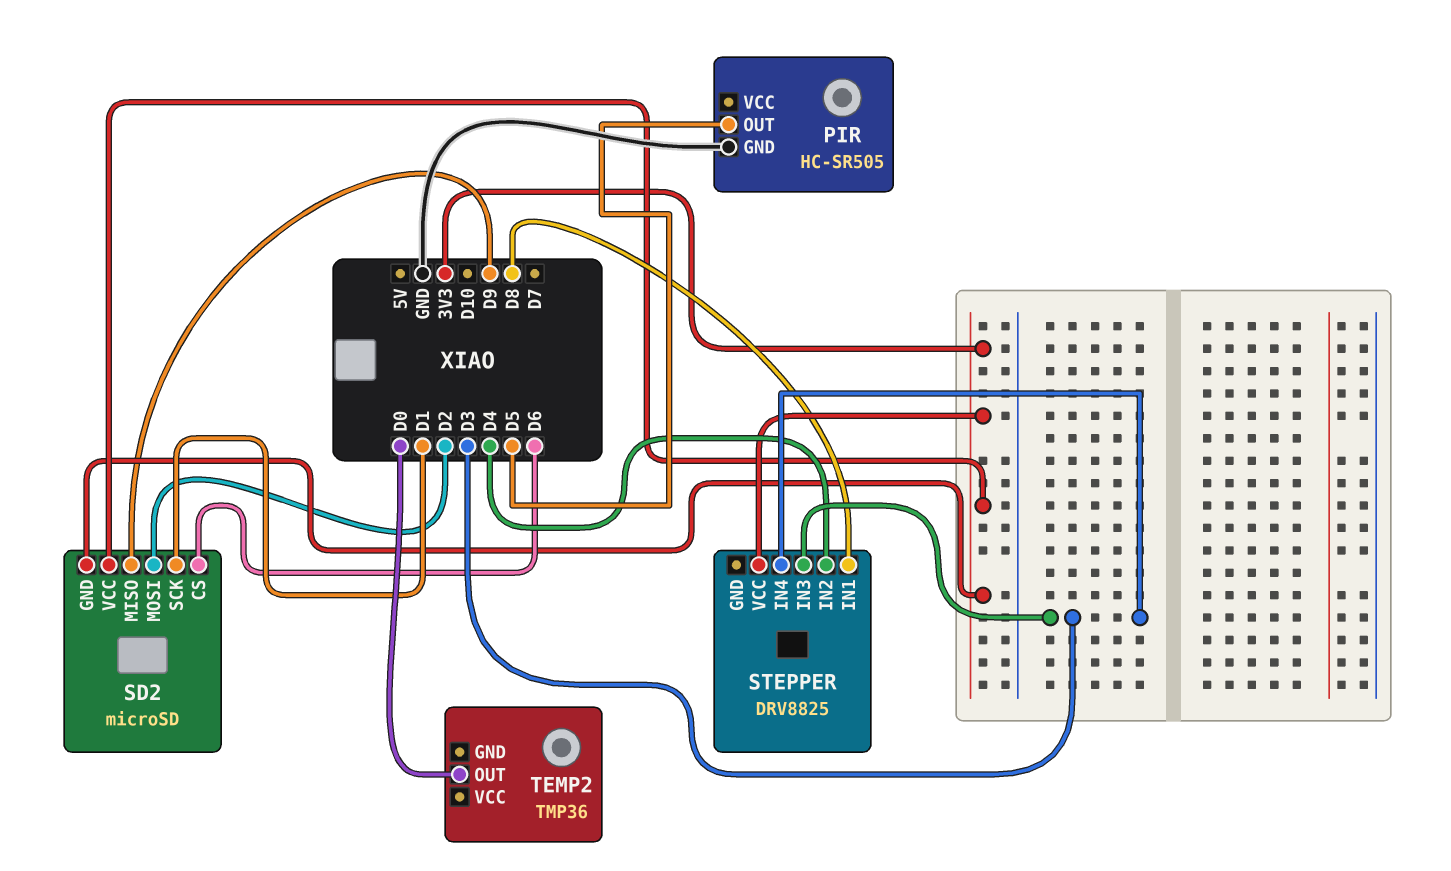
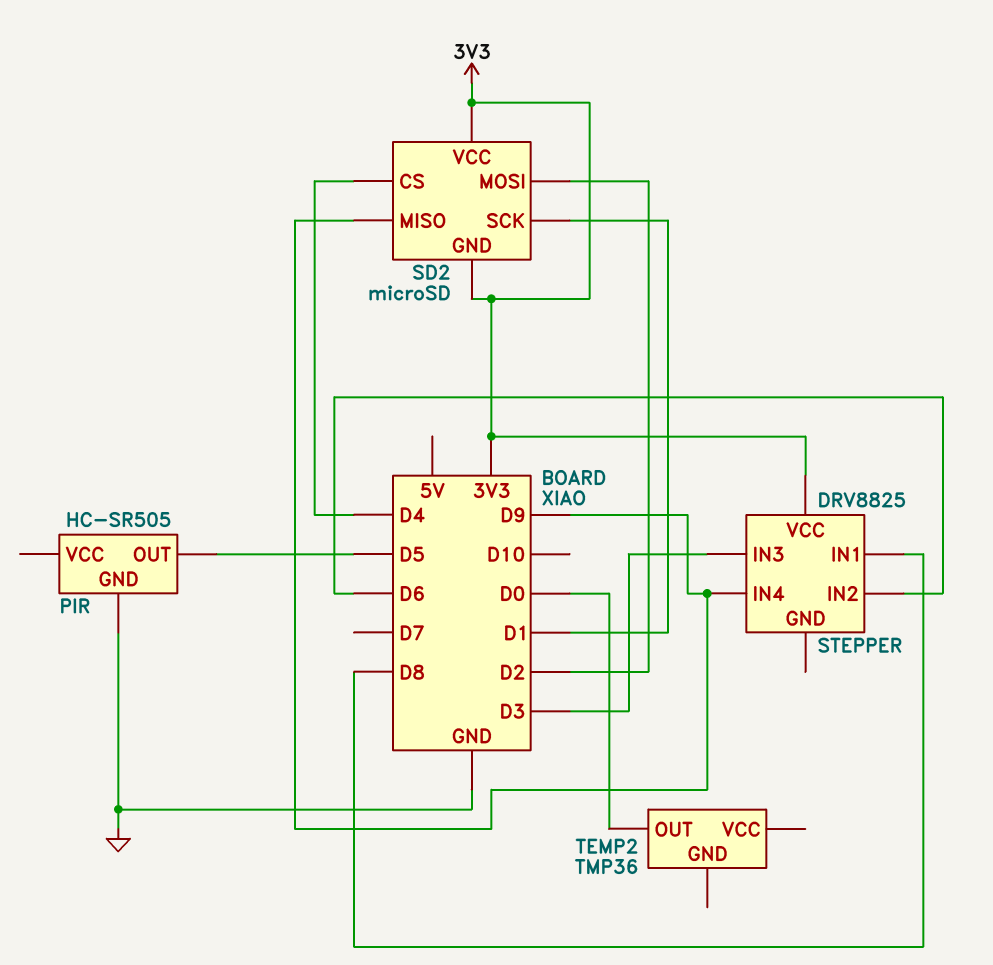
SD2 pin CS: D6 -> D4
STEPPER pin IN2: D4 -> D6
STEPPER pin IN4: D3 -> D9

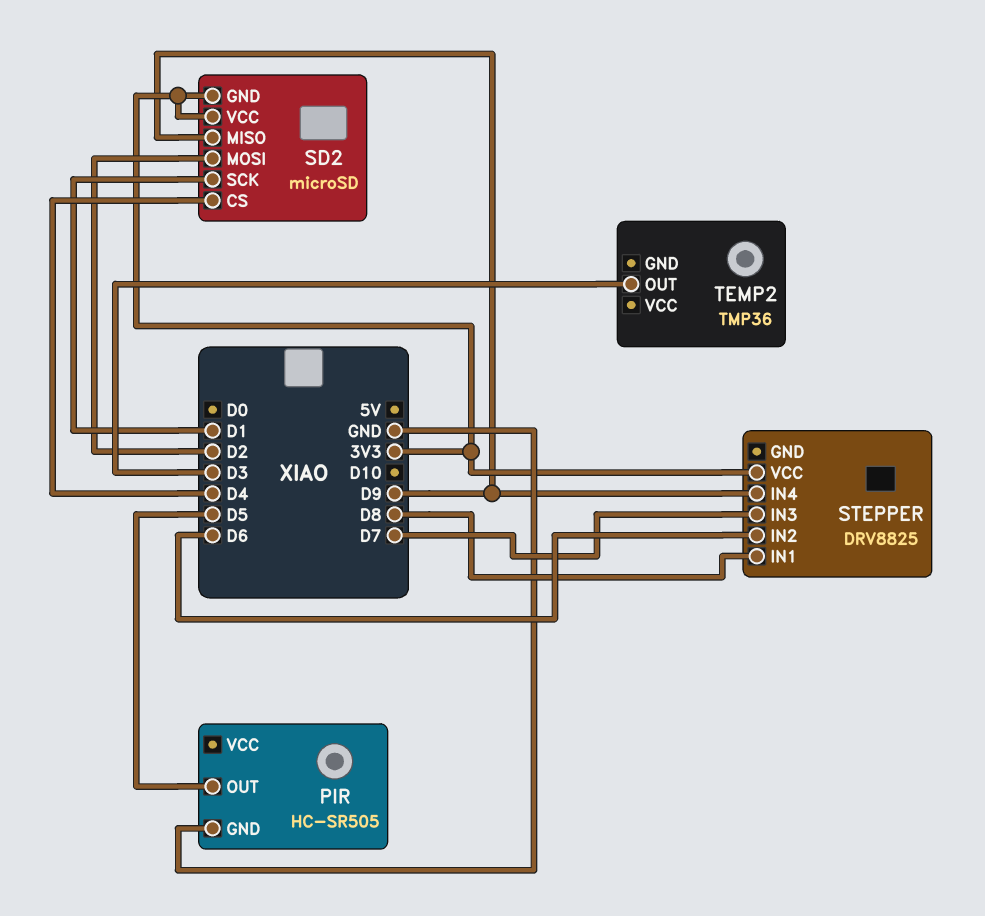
STEPPER pin IN3: D3 -> D7
TEMP2 pin OUT: D0 -> D3

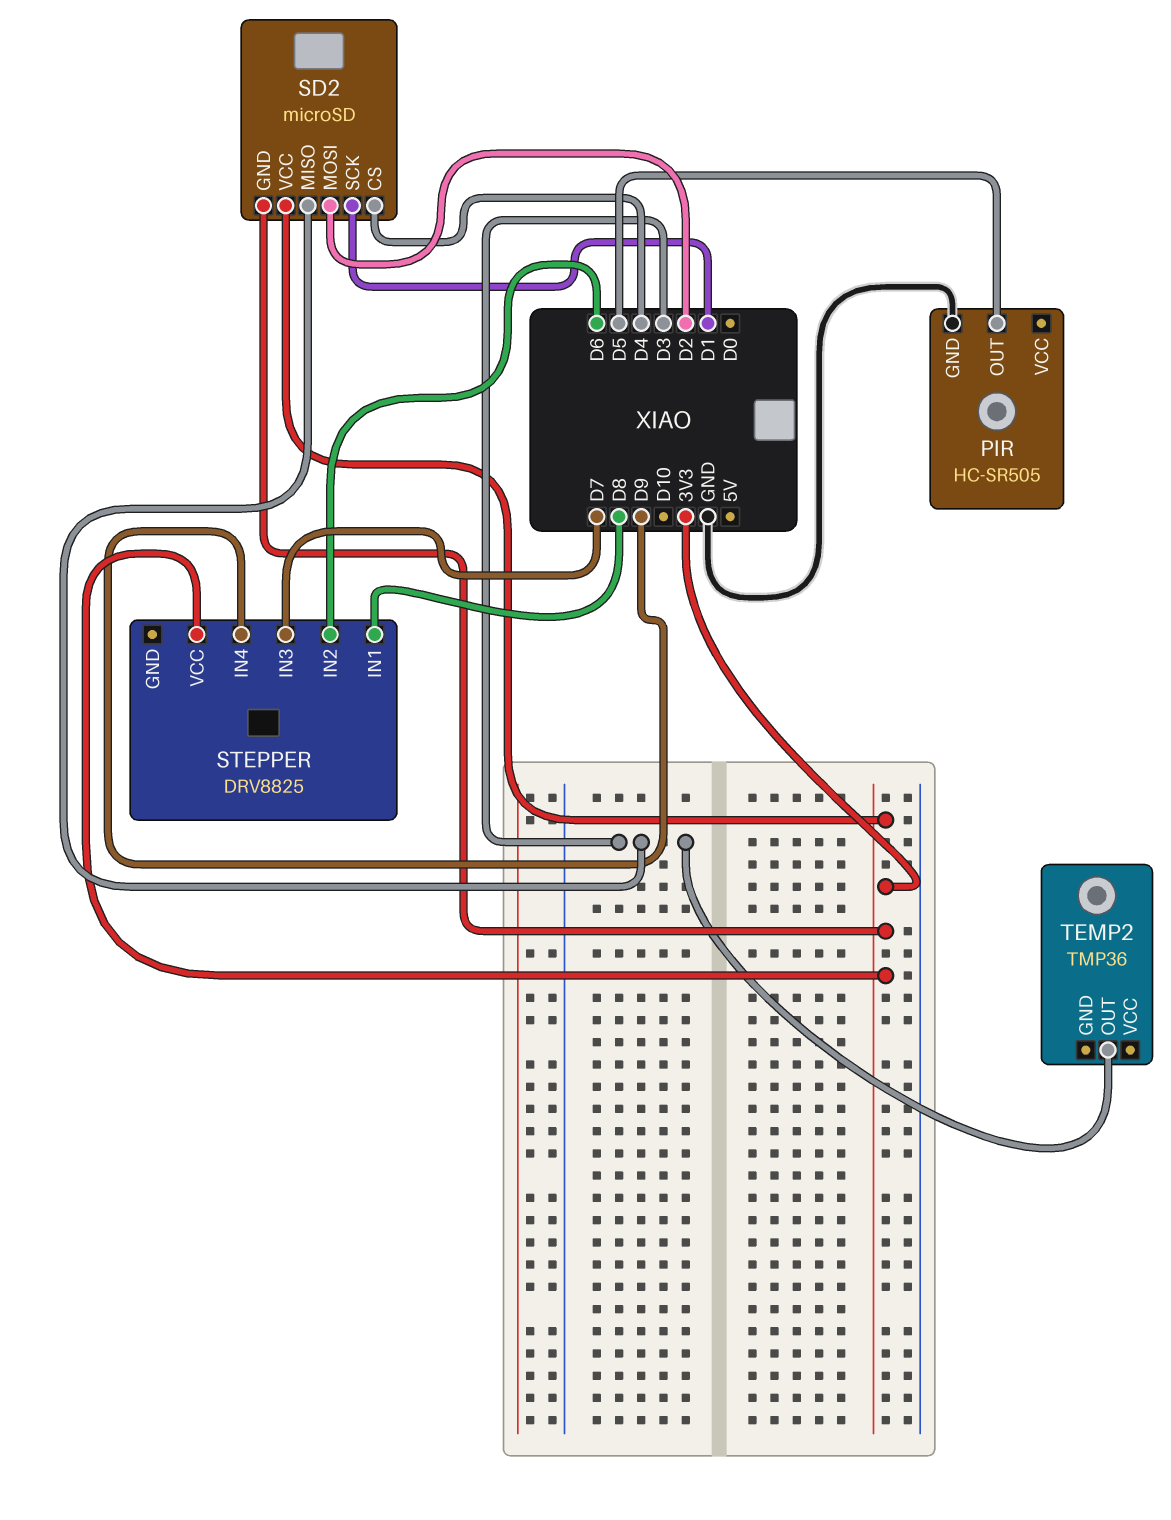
SD2 pin MISO: D9 -> D3

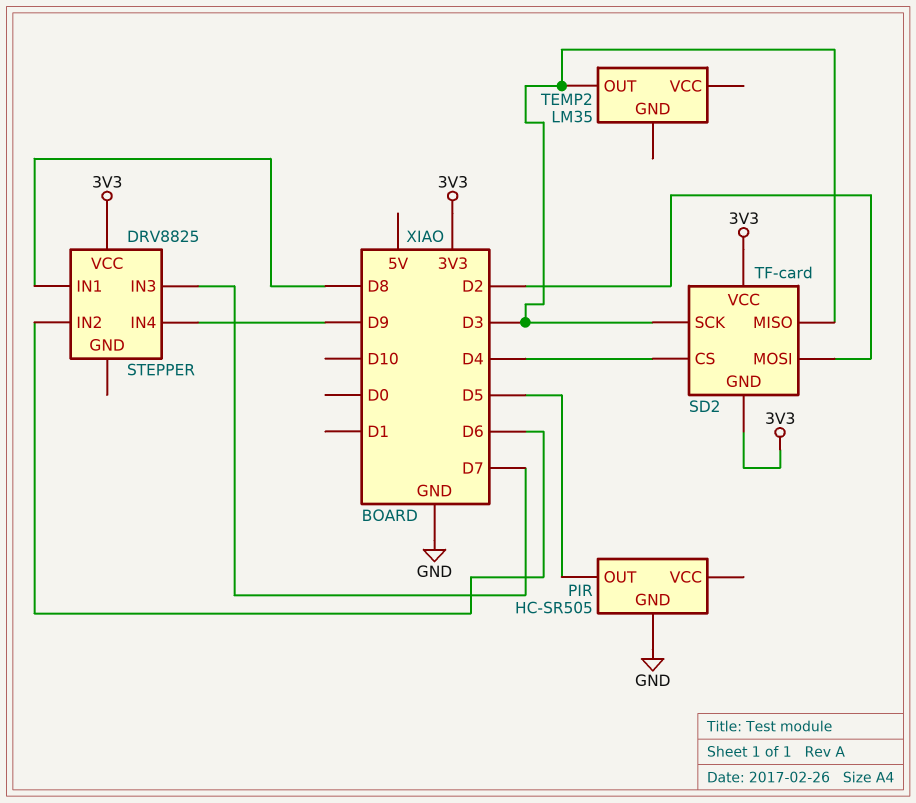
SD2: microSD -> TF-card
SD2 pin SCK: D1 -> D3
TEMP2: TMP36 -> LM35

